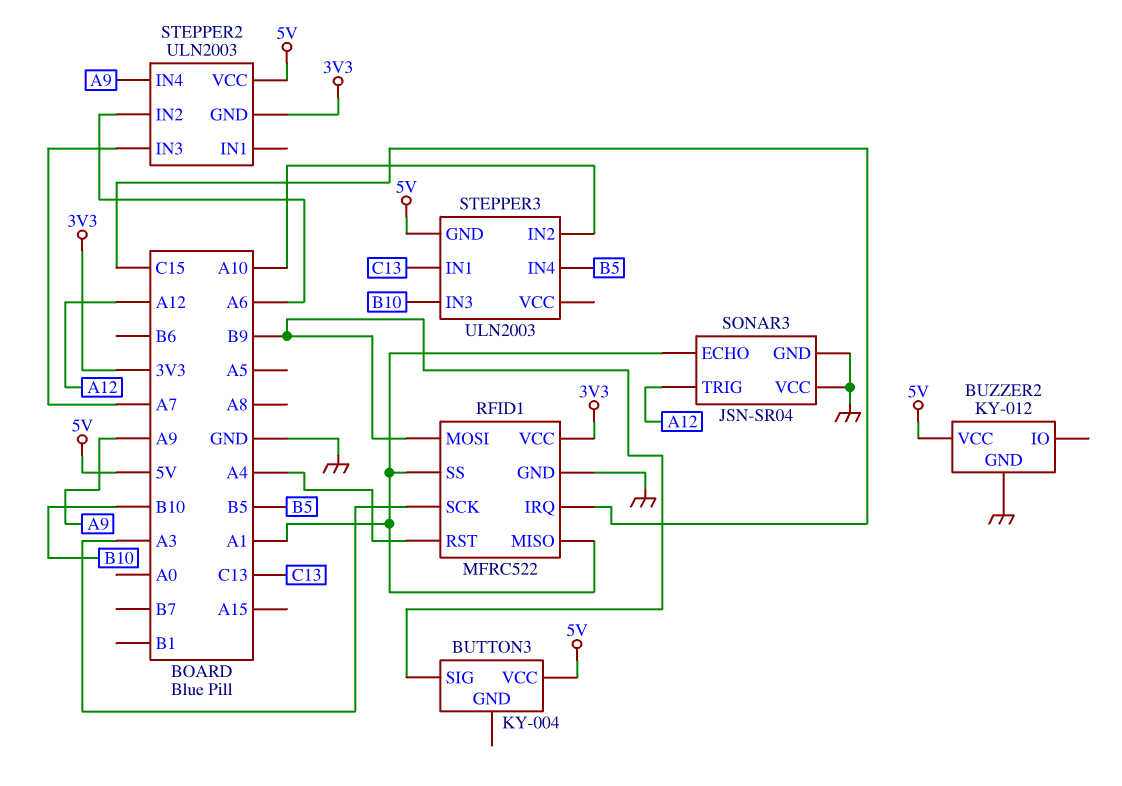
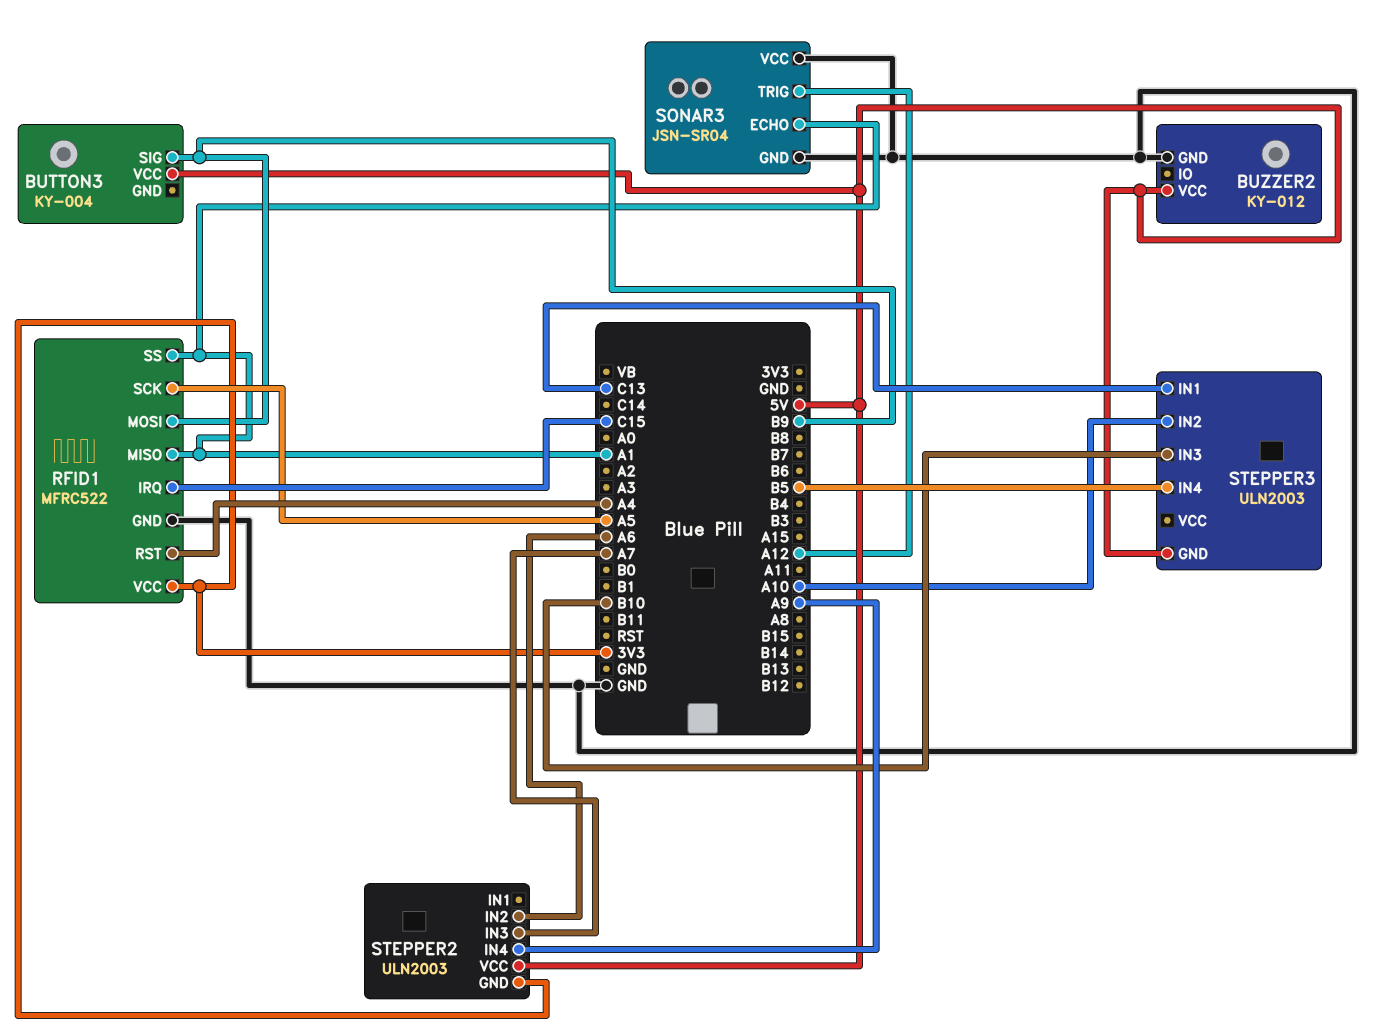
RFID1 pin SCK: A3 -> A5

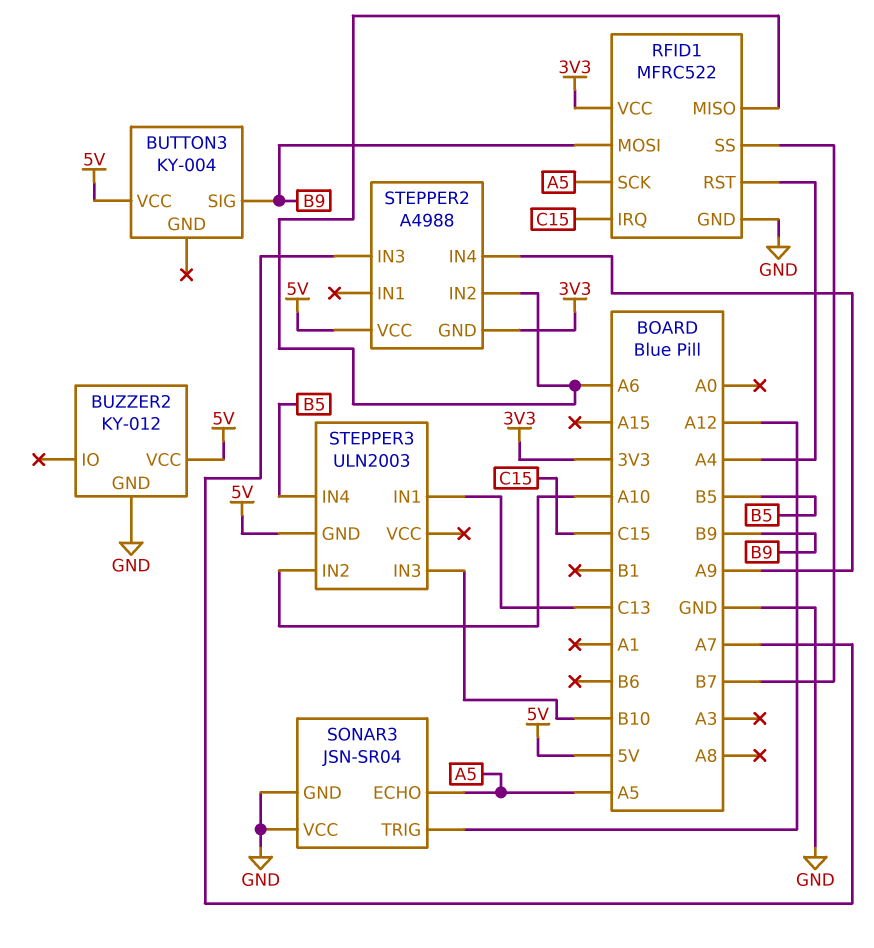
RFID1 pin MISO: A1 -> A6
RFID1 pin SS: A1 -> B7
SONAR3 pin ECHO: A1 -> A5
STEPPER2: ULN2003 -> A4988

